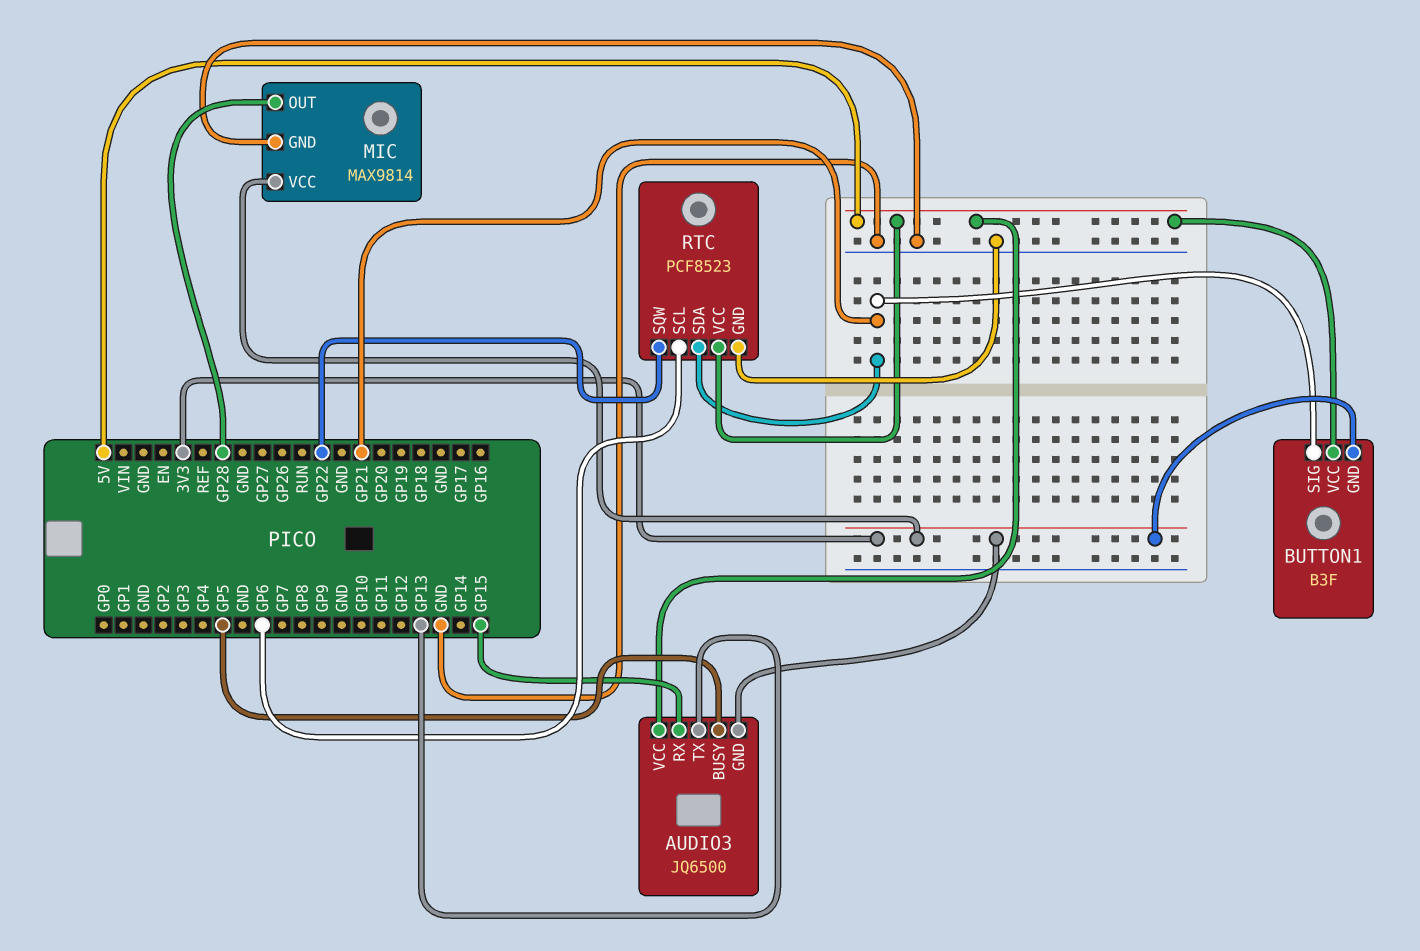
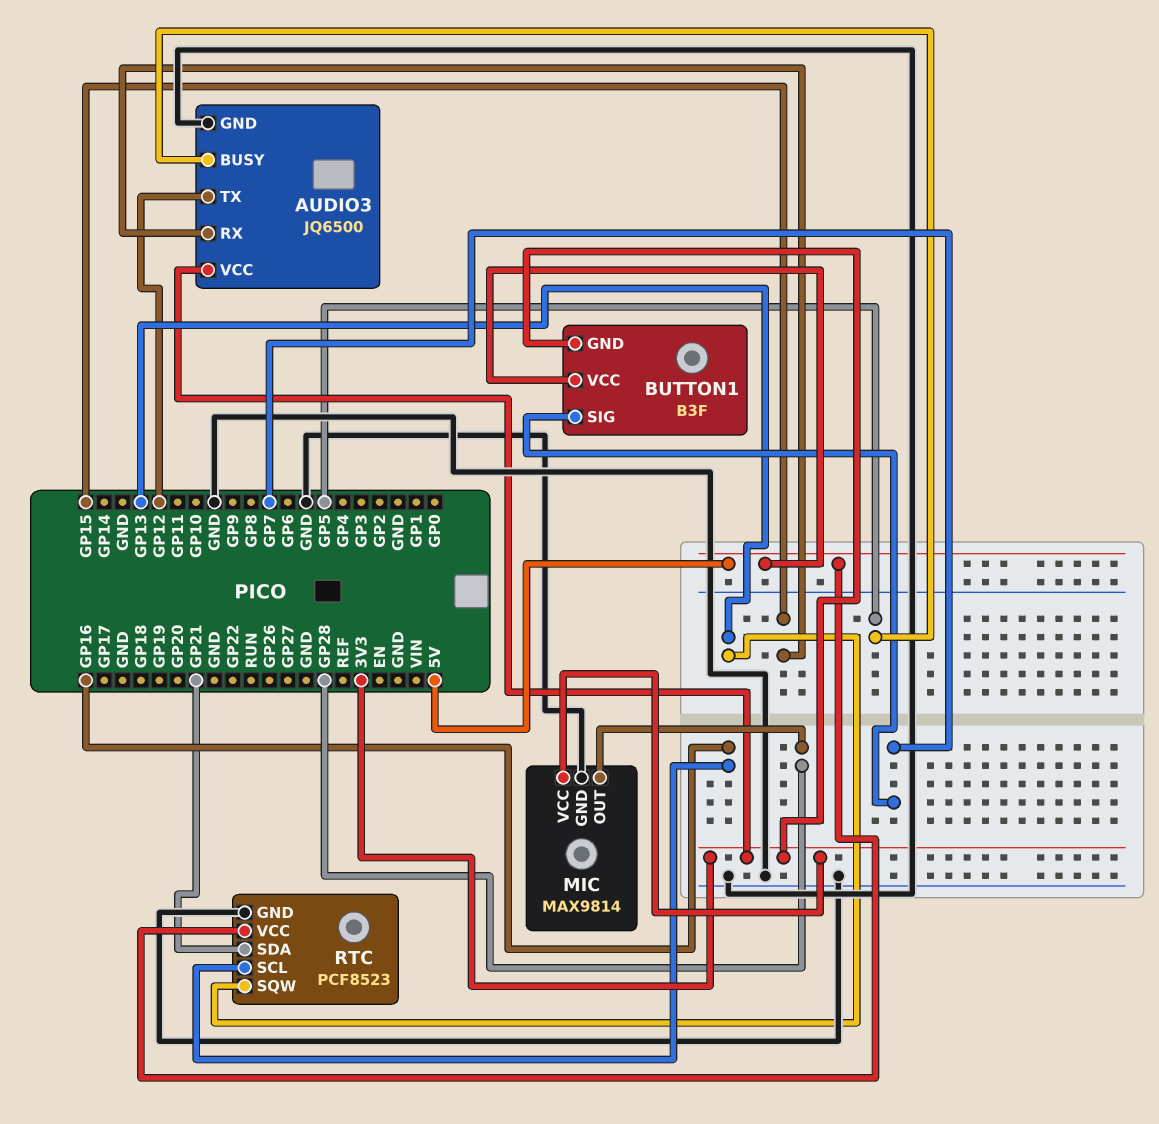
AUDIO3 pin GND: 3V3 -> GND
AUDIO3 pin TX: GP13 -> GP12
AUDIO3 pin VCC: 5V -> 3V3
BUTTON1 pin SIG: GP21 -> GP7
RTC pin SCL: GP6 -> GP16
RTC pin SQW: GP22 -> GP13

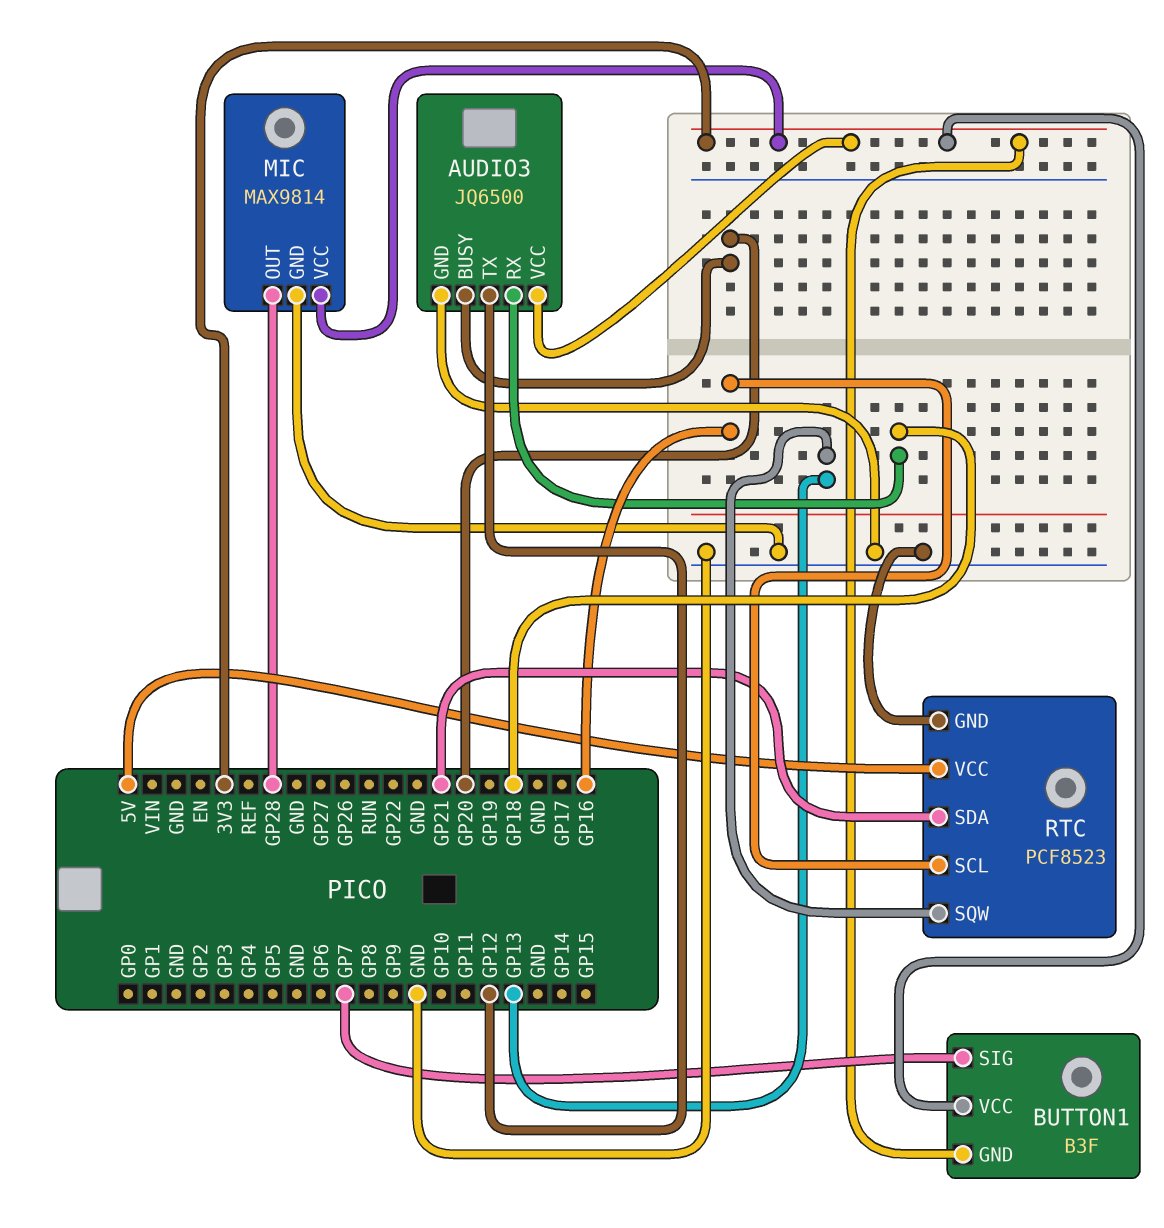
AUDIO3 pin BUSY: GP5 -> GP20
AUDIO3 pin RX: GP15 -> GP18
BUTTON1 pin VCC: 5V -> 3V3

